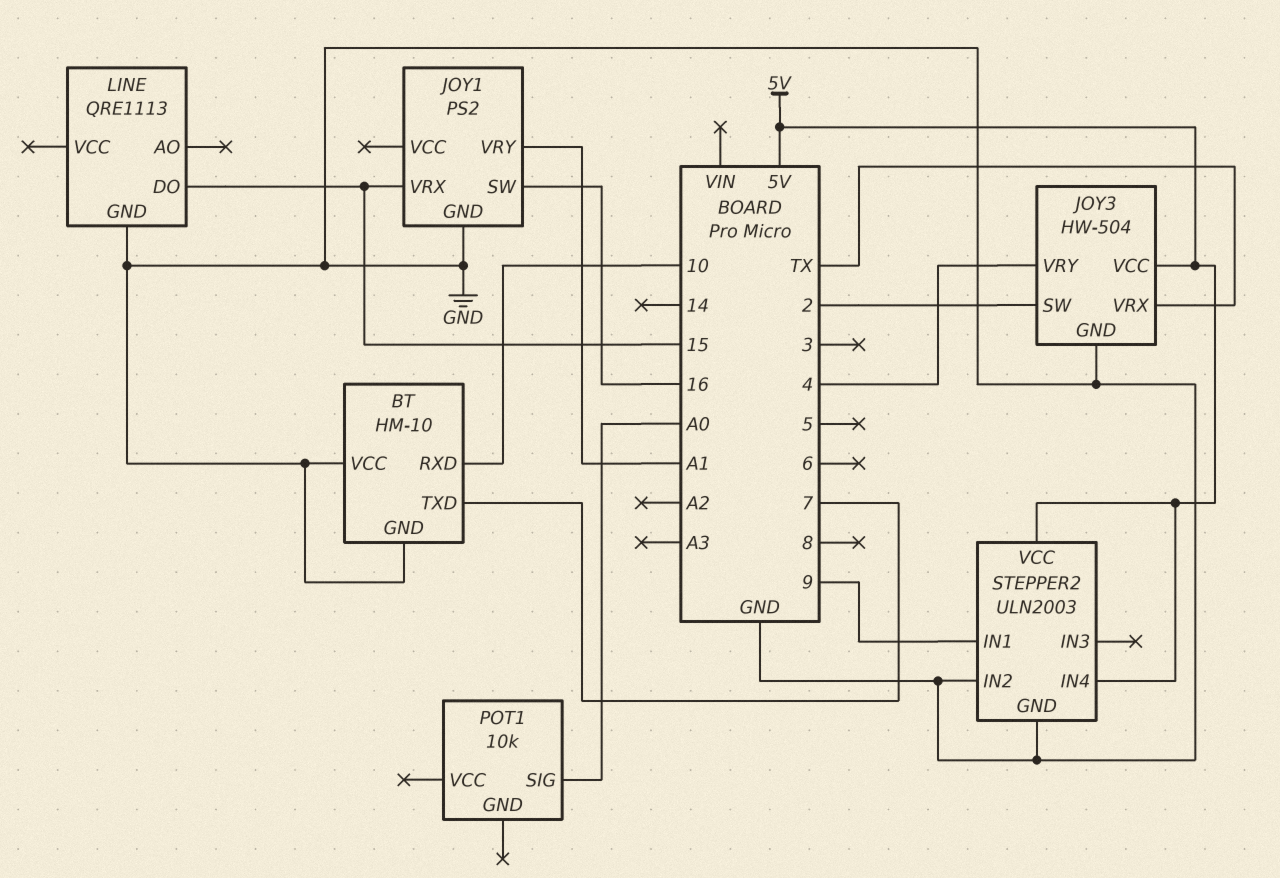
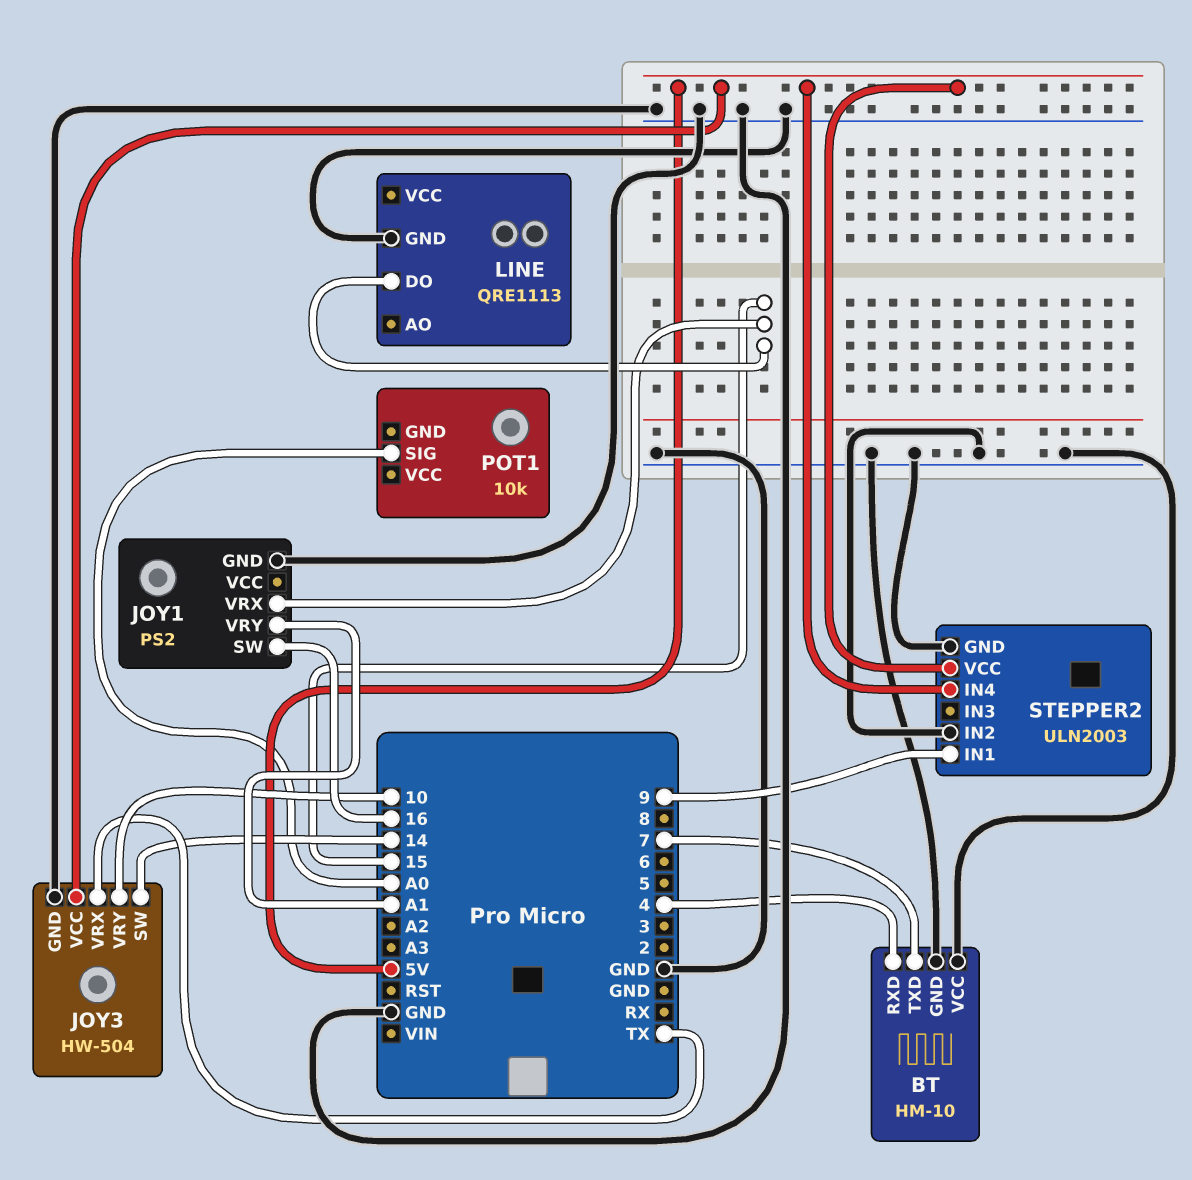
BT pin RXD: 10 -> 4
JOY3 pin SW: 2 -> 14
JOY3 pin VRY: 4 -> 10

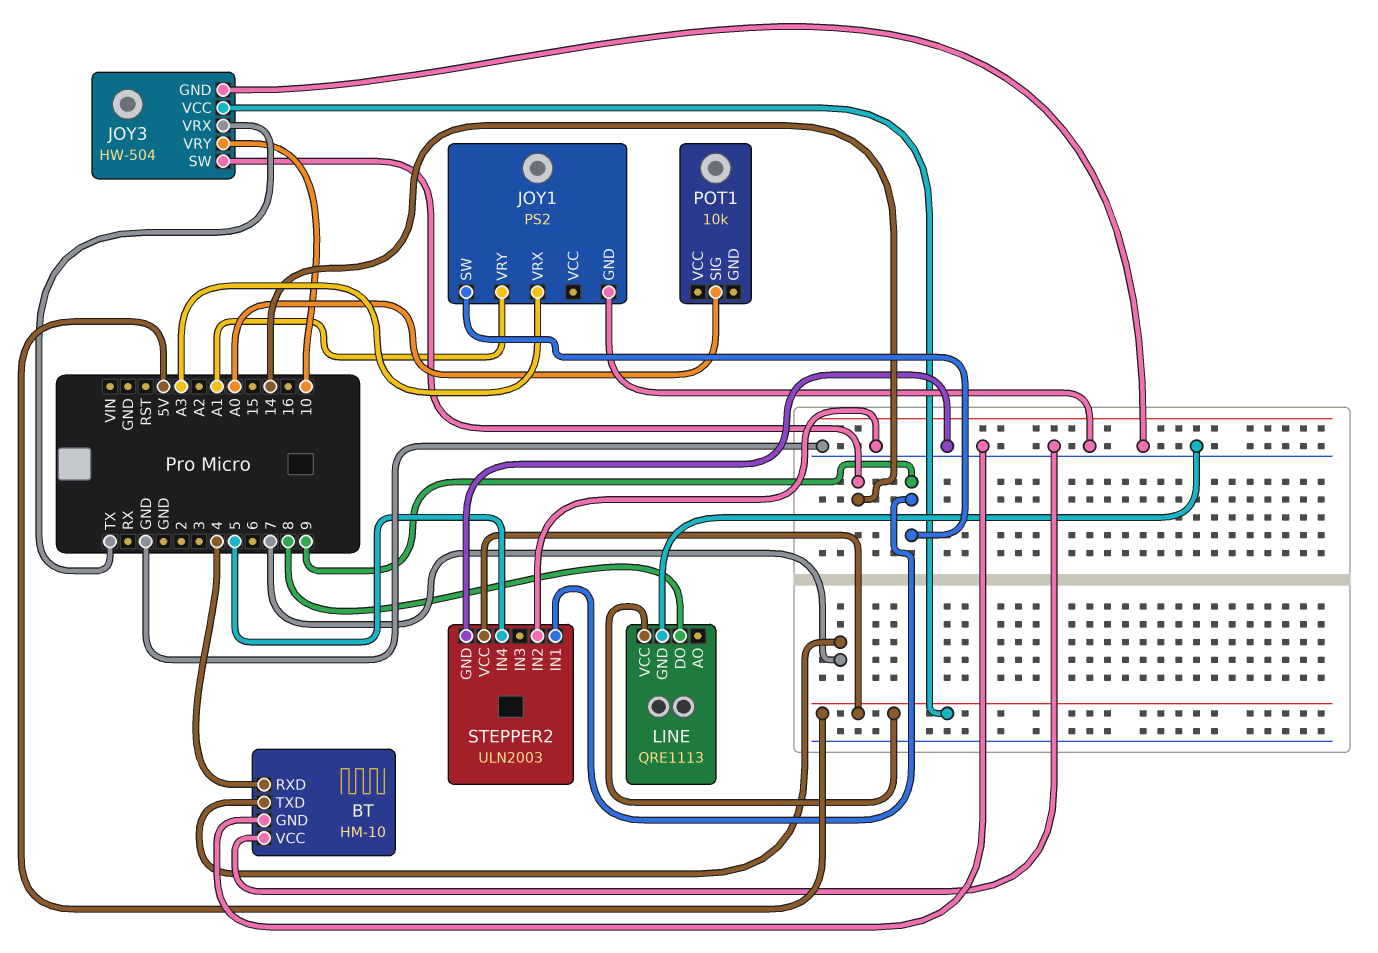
JOY1 pin SW: 16 -> 9
JOY1 pin VRX: 15 -> A3
LINE pin DO: 15 -> 8
LINE pin VCC: none -> 5V
STEPPER2 pin IN4: 5V -> 5

